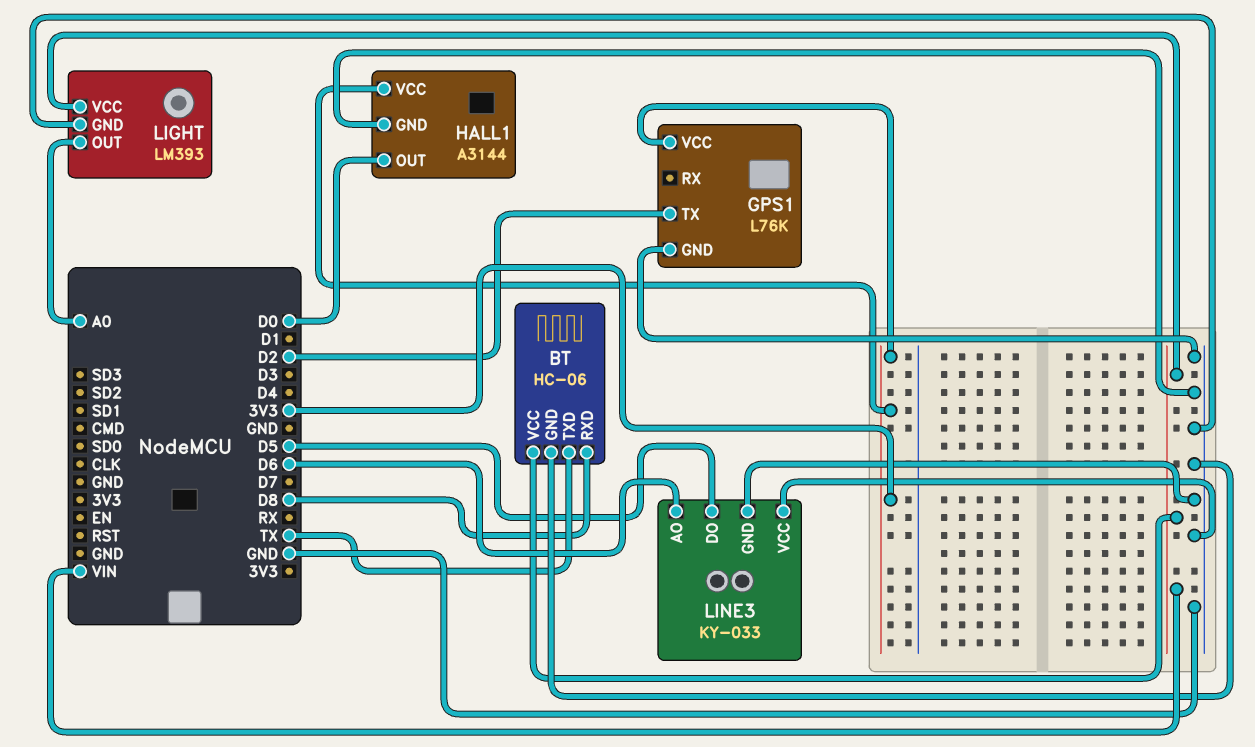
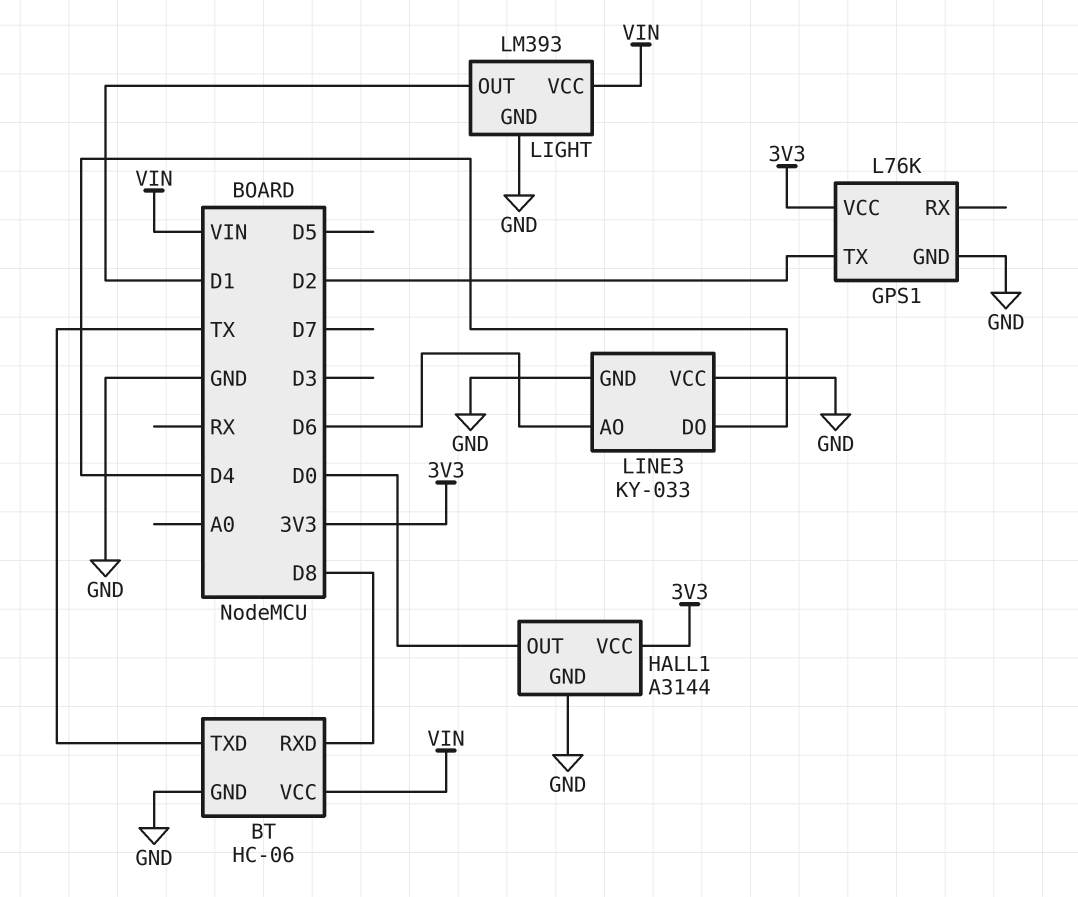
LIGHT pin OUT: A0 -> D1
LINE3 pin DO: D5 -> D4

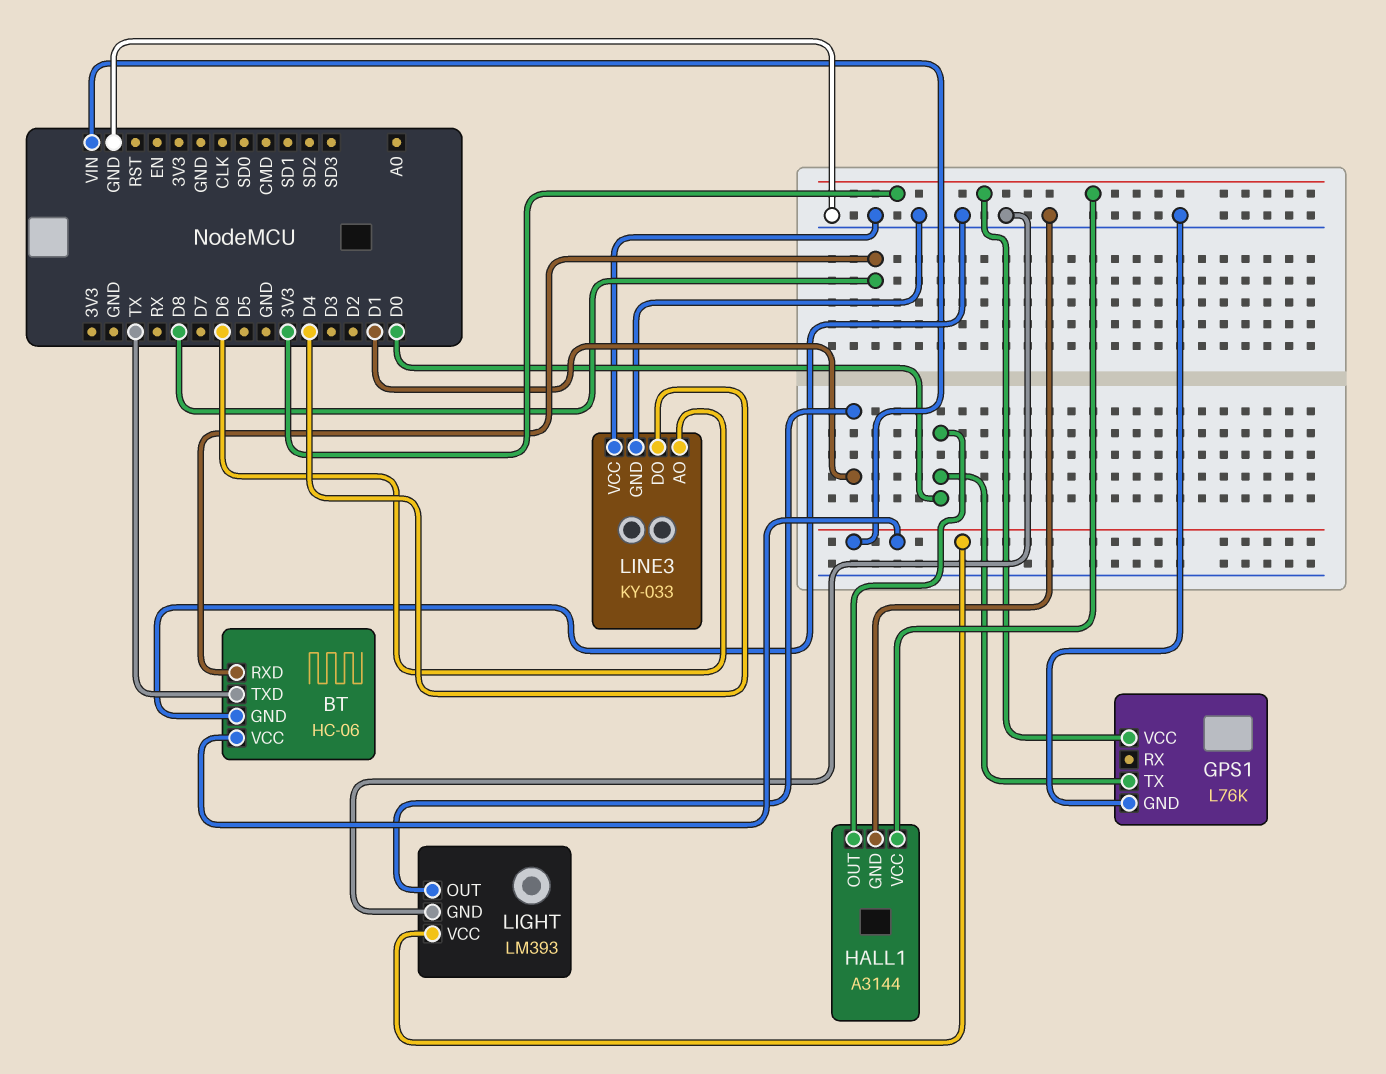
GPS1 pin TX: D2 -> D0

